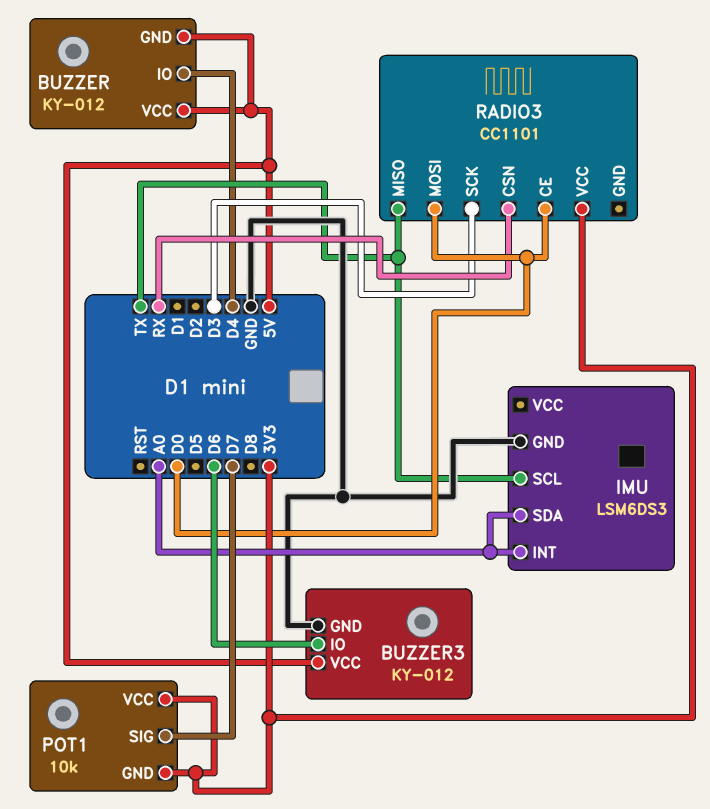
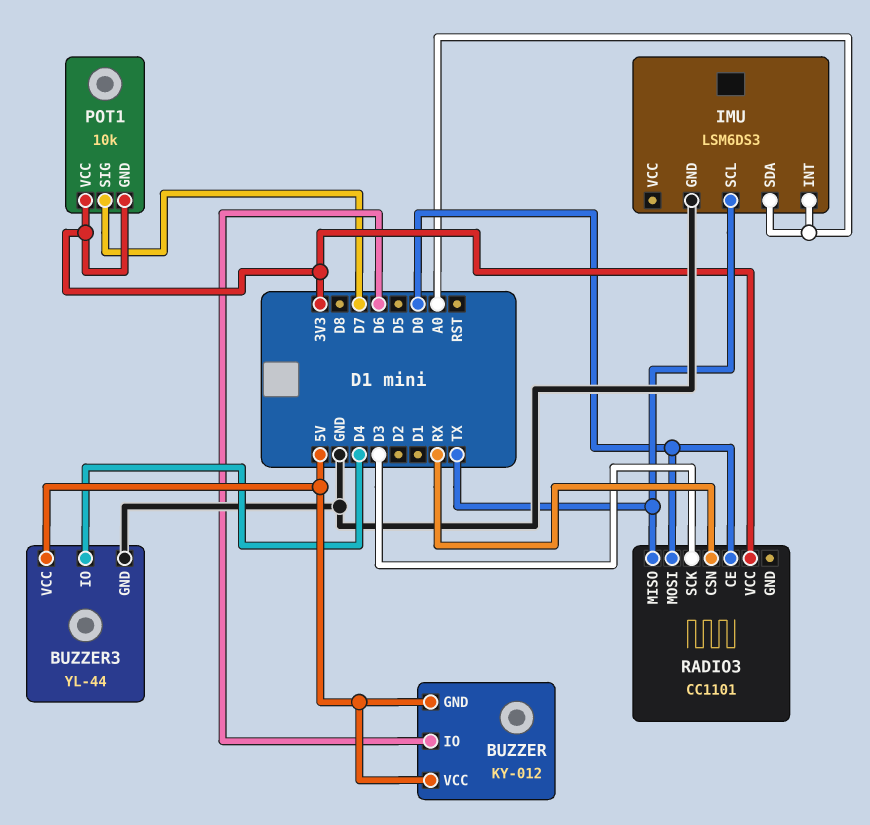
BUZZER pin IO: D4 -> D6
BUZZER3: KY-012 -> YL-44
BUZZER3 pin IO: D6 -> D4

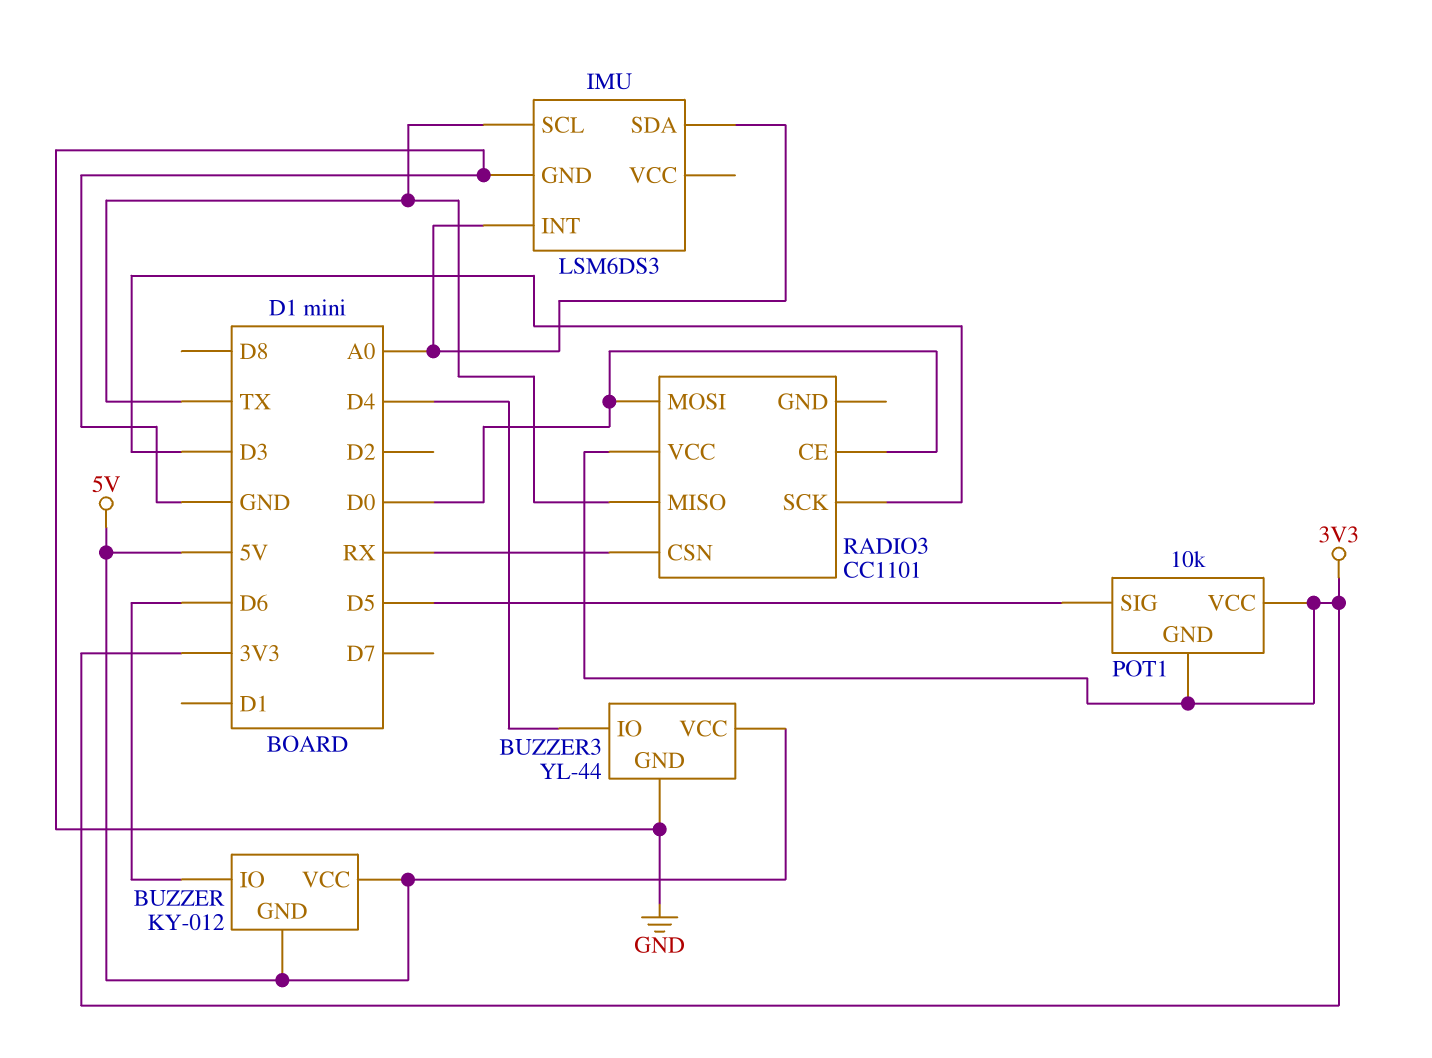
POT1 pin SIG: D7 -> D5

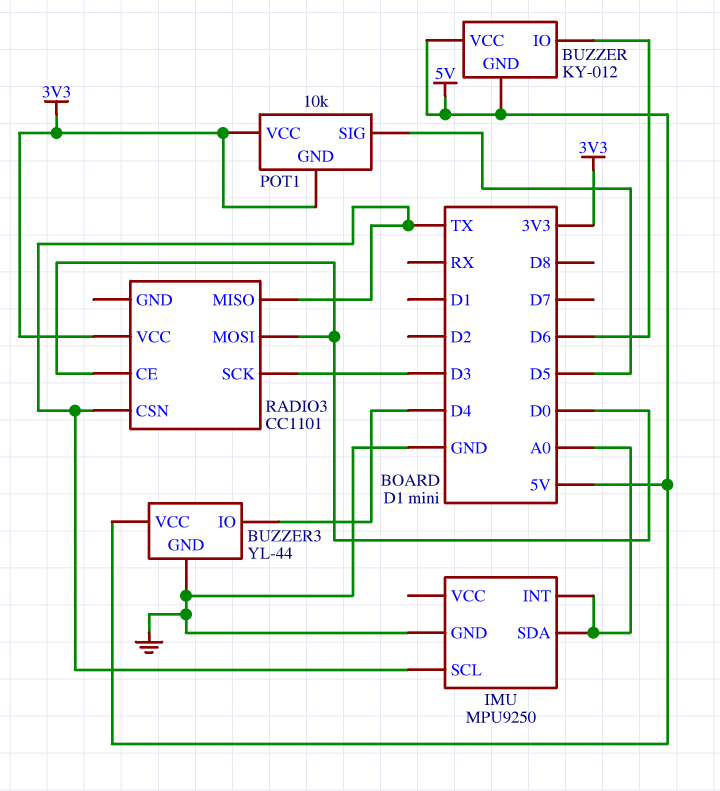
IMU: LSM6DS3 -> MPU9250
RADIO3 pin CSN: RX -> TX

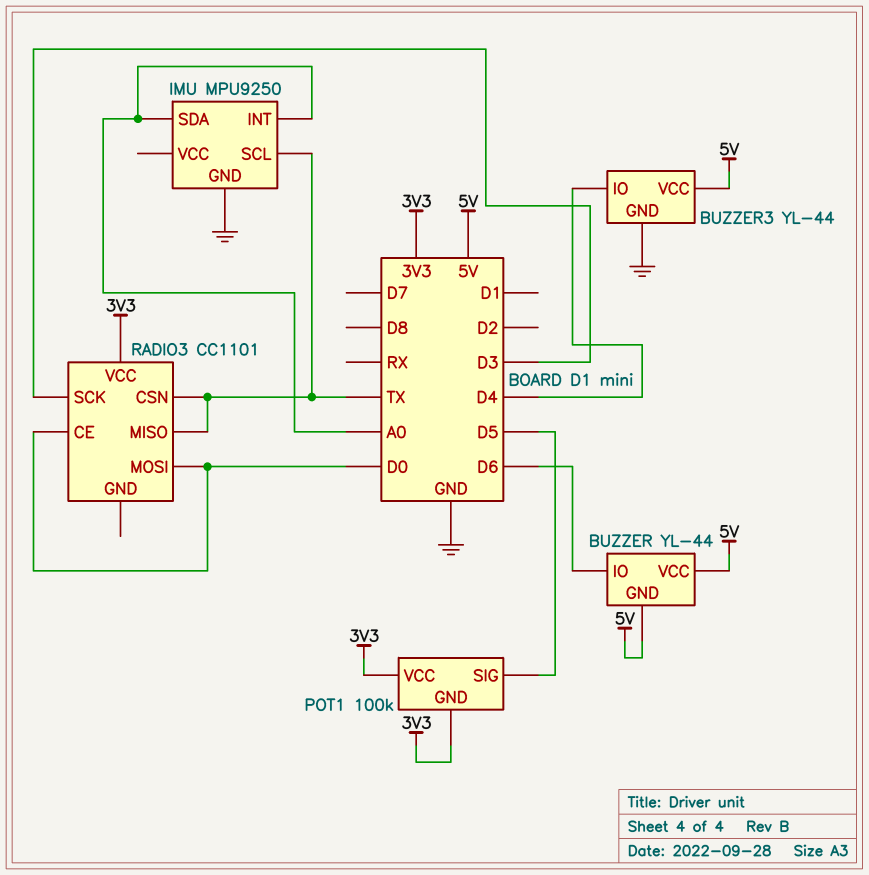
BUZZER: KY-012 -> YL-44
POT1: 10k -> 100k

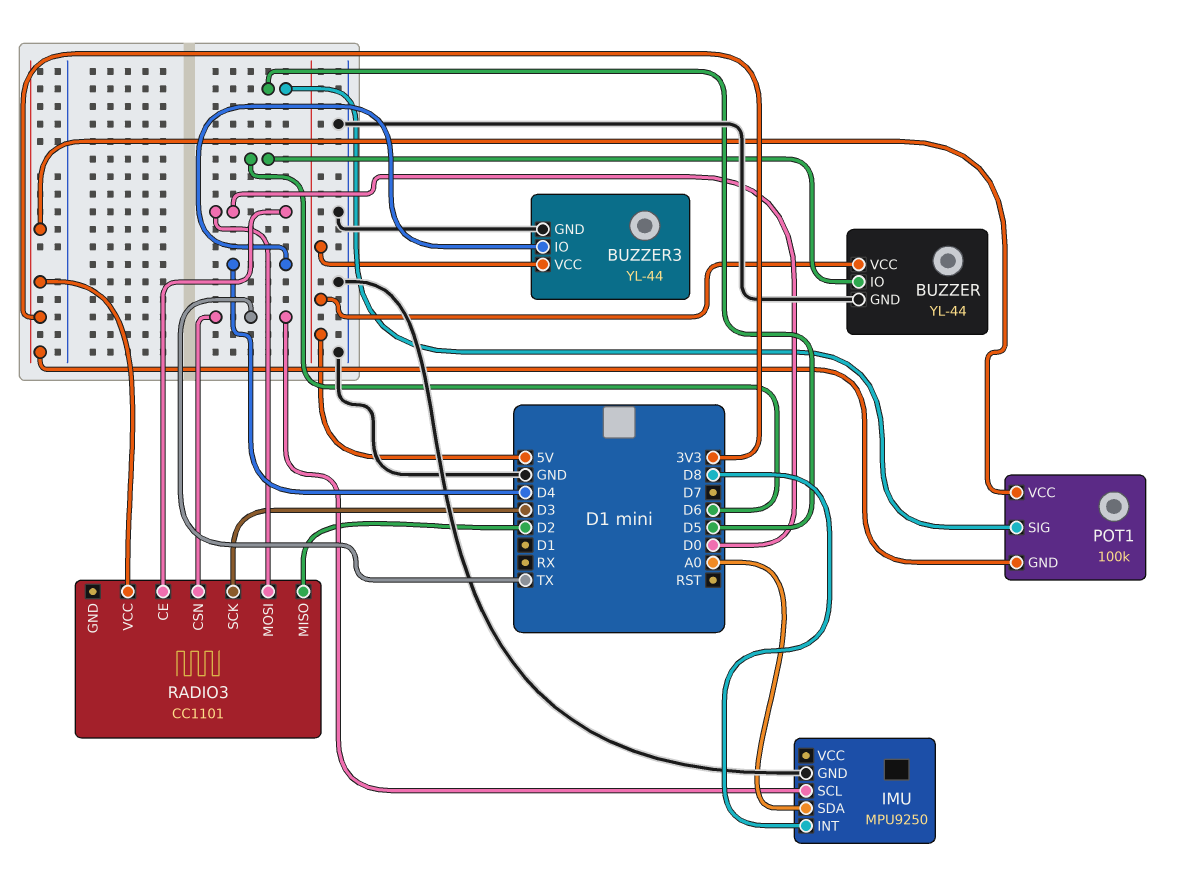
BUZZER pin GND: 5V -> GND
IMU pin INT: A0 -> D8
RADIO3 pin MISO: TX -> D2

